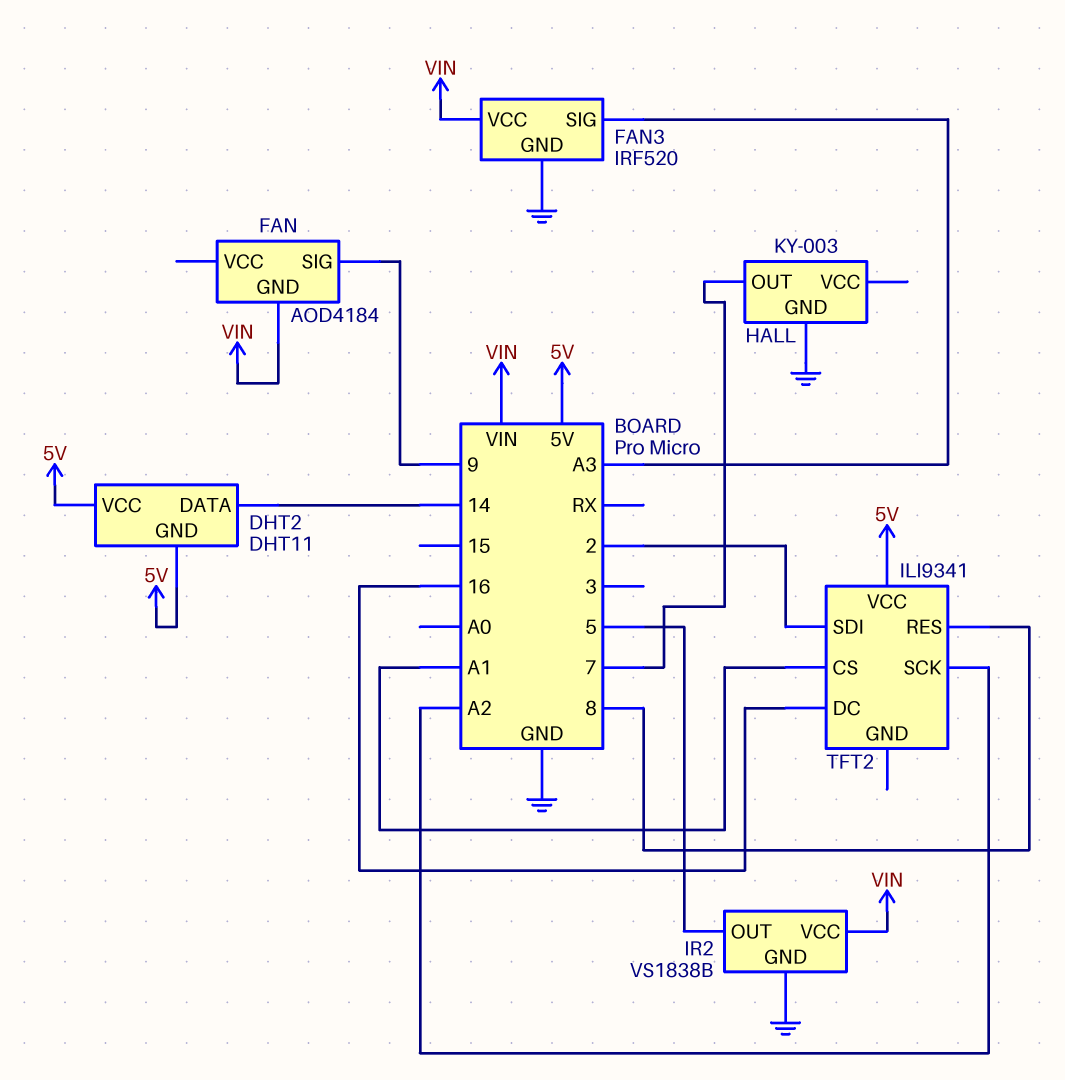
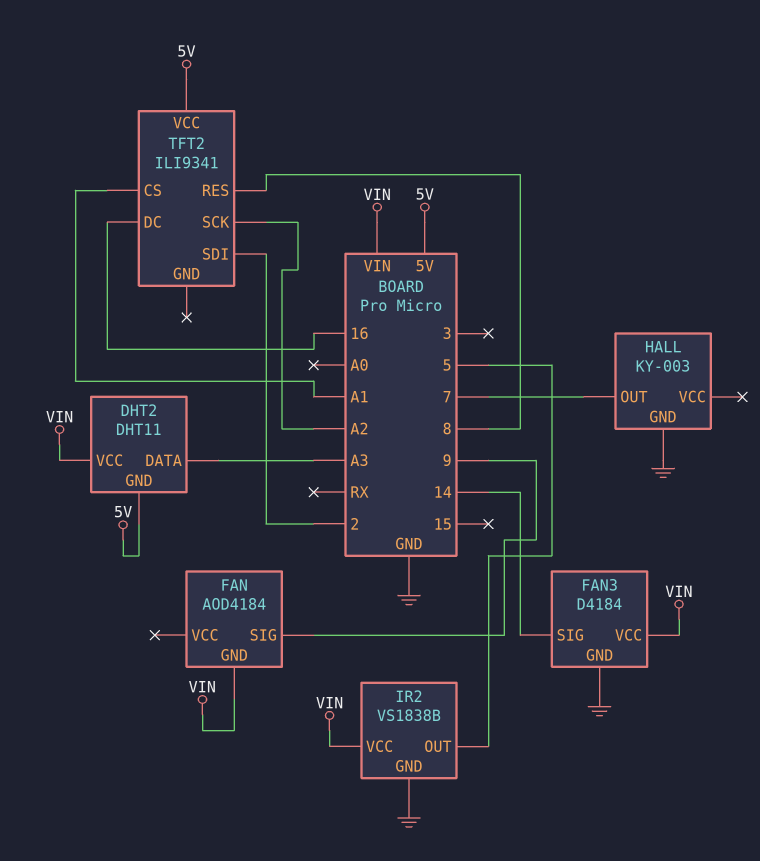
DHT2 pin DATA: 14 -> A3
DHT2 pin VCC: 5V -> VIN
FAN3: IRF520 -> D4184
FAN3 pin SIG: A3 -> 14

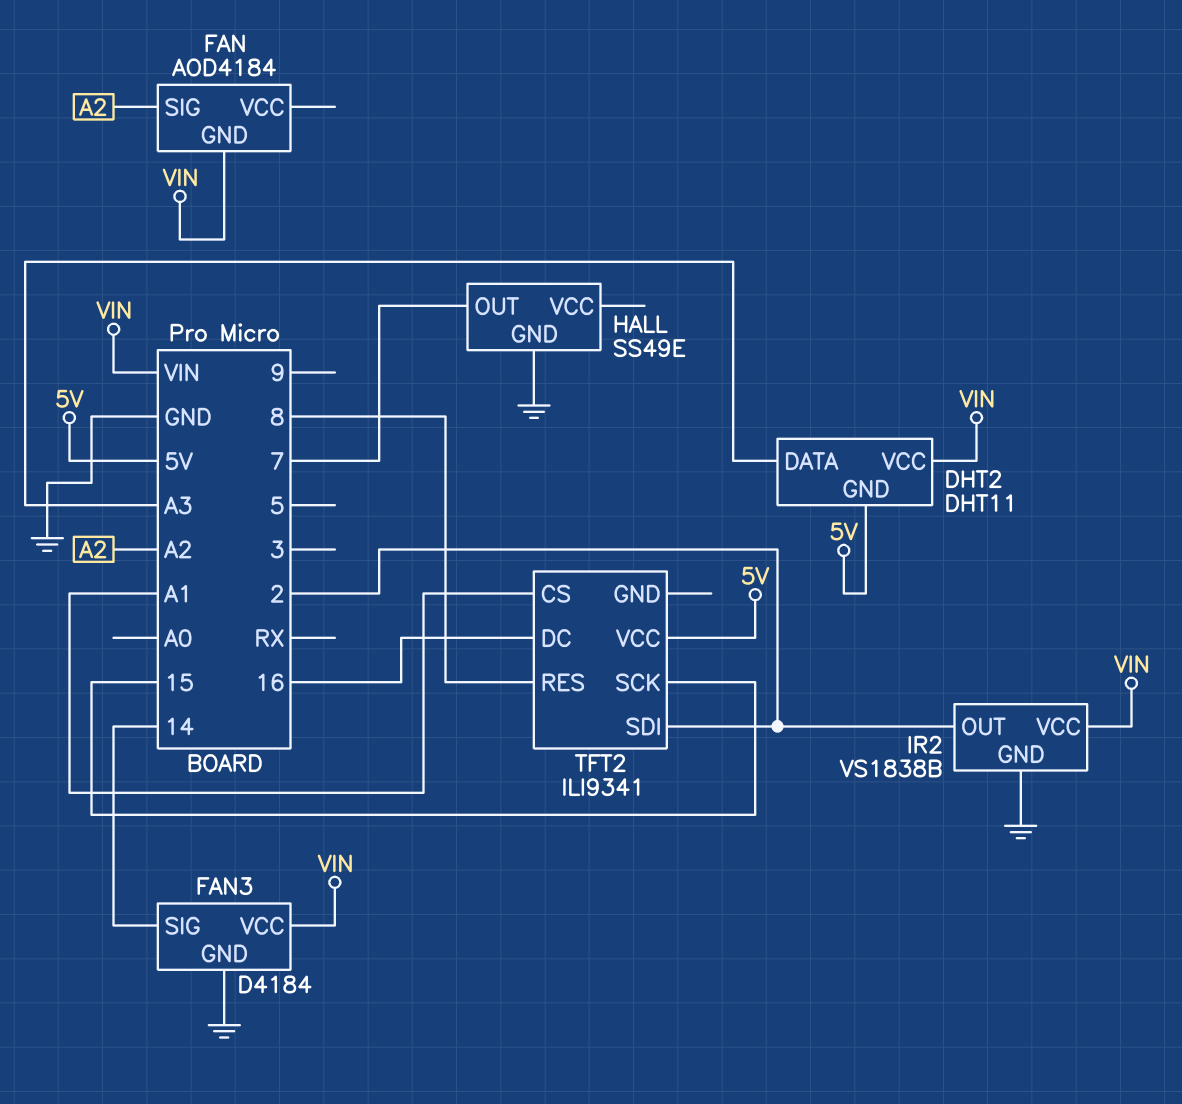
FAN pin SIG: 9 -> A2
HALL: KY-003 -> SS49E
IR2 pin OUT: 5 -> 2
TFT2 pin SCK: A2 -> 15

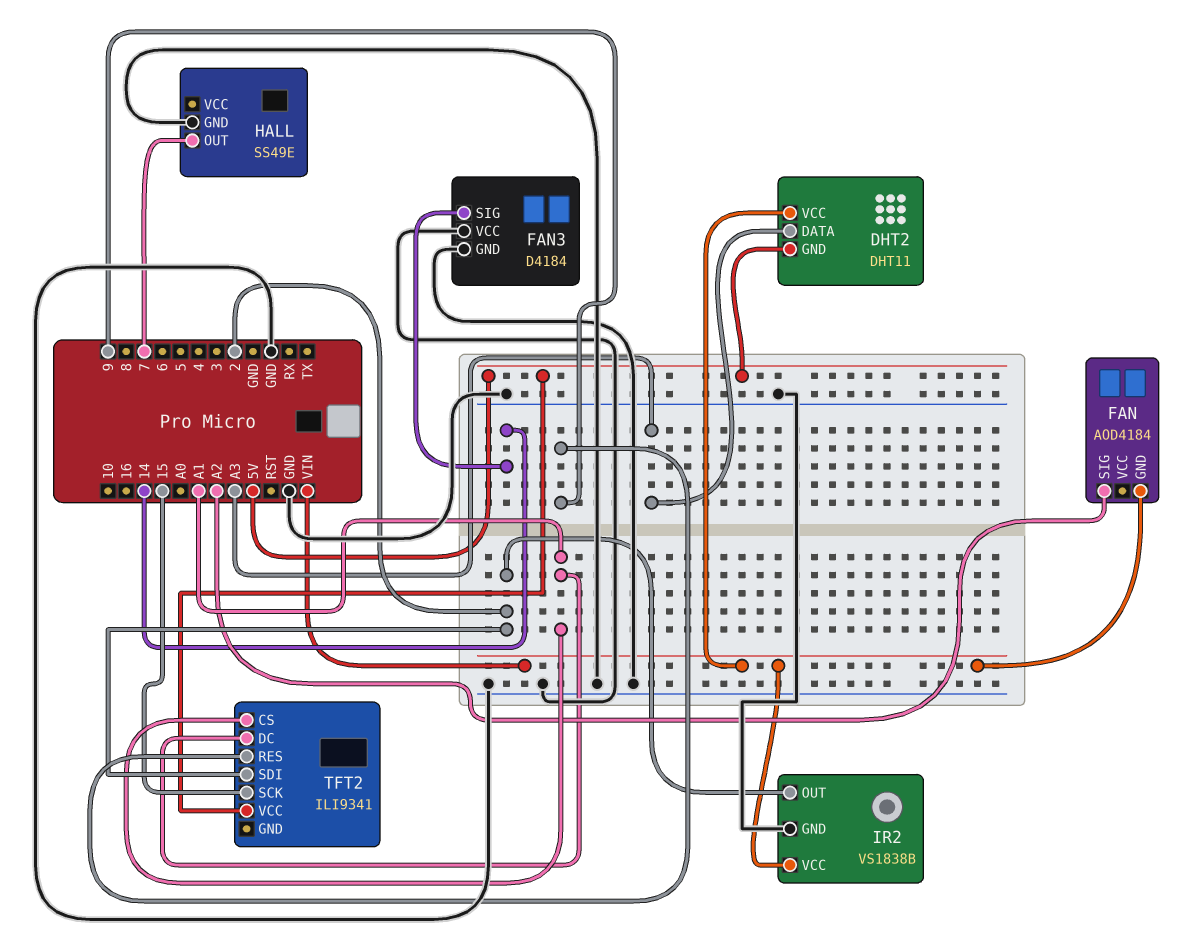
FAN3 pin VCC: VIN -> GND
TFT2 pin DC: 16 -> A1
TFT2 pin RES: 8 -> 9

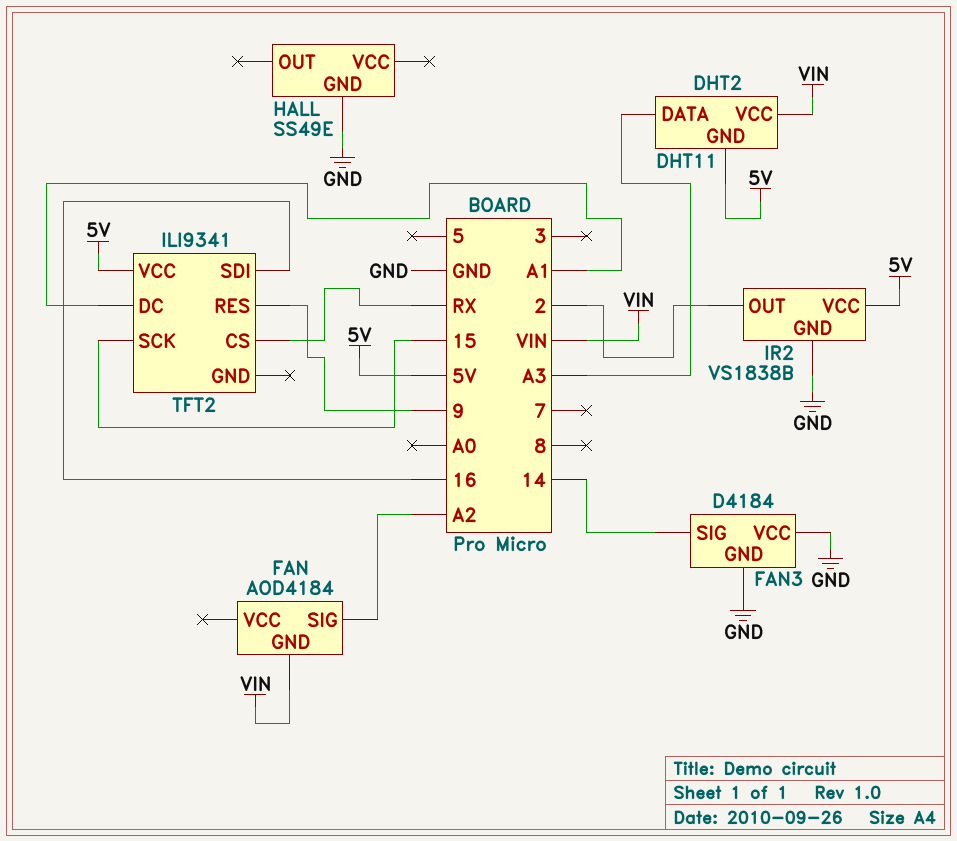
HALL pin OUT: 7 -> none
IR2 pin VCC: VIN -> 5V
TFT2 pin CS: A1 -> RX
TFT2 pin SDI: 2 -> 16

